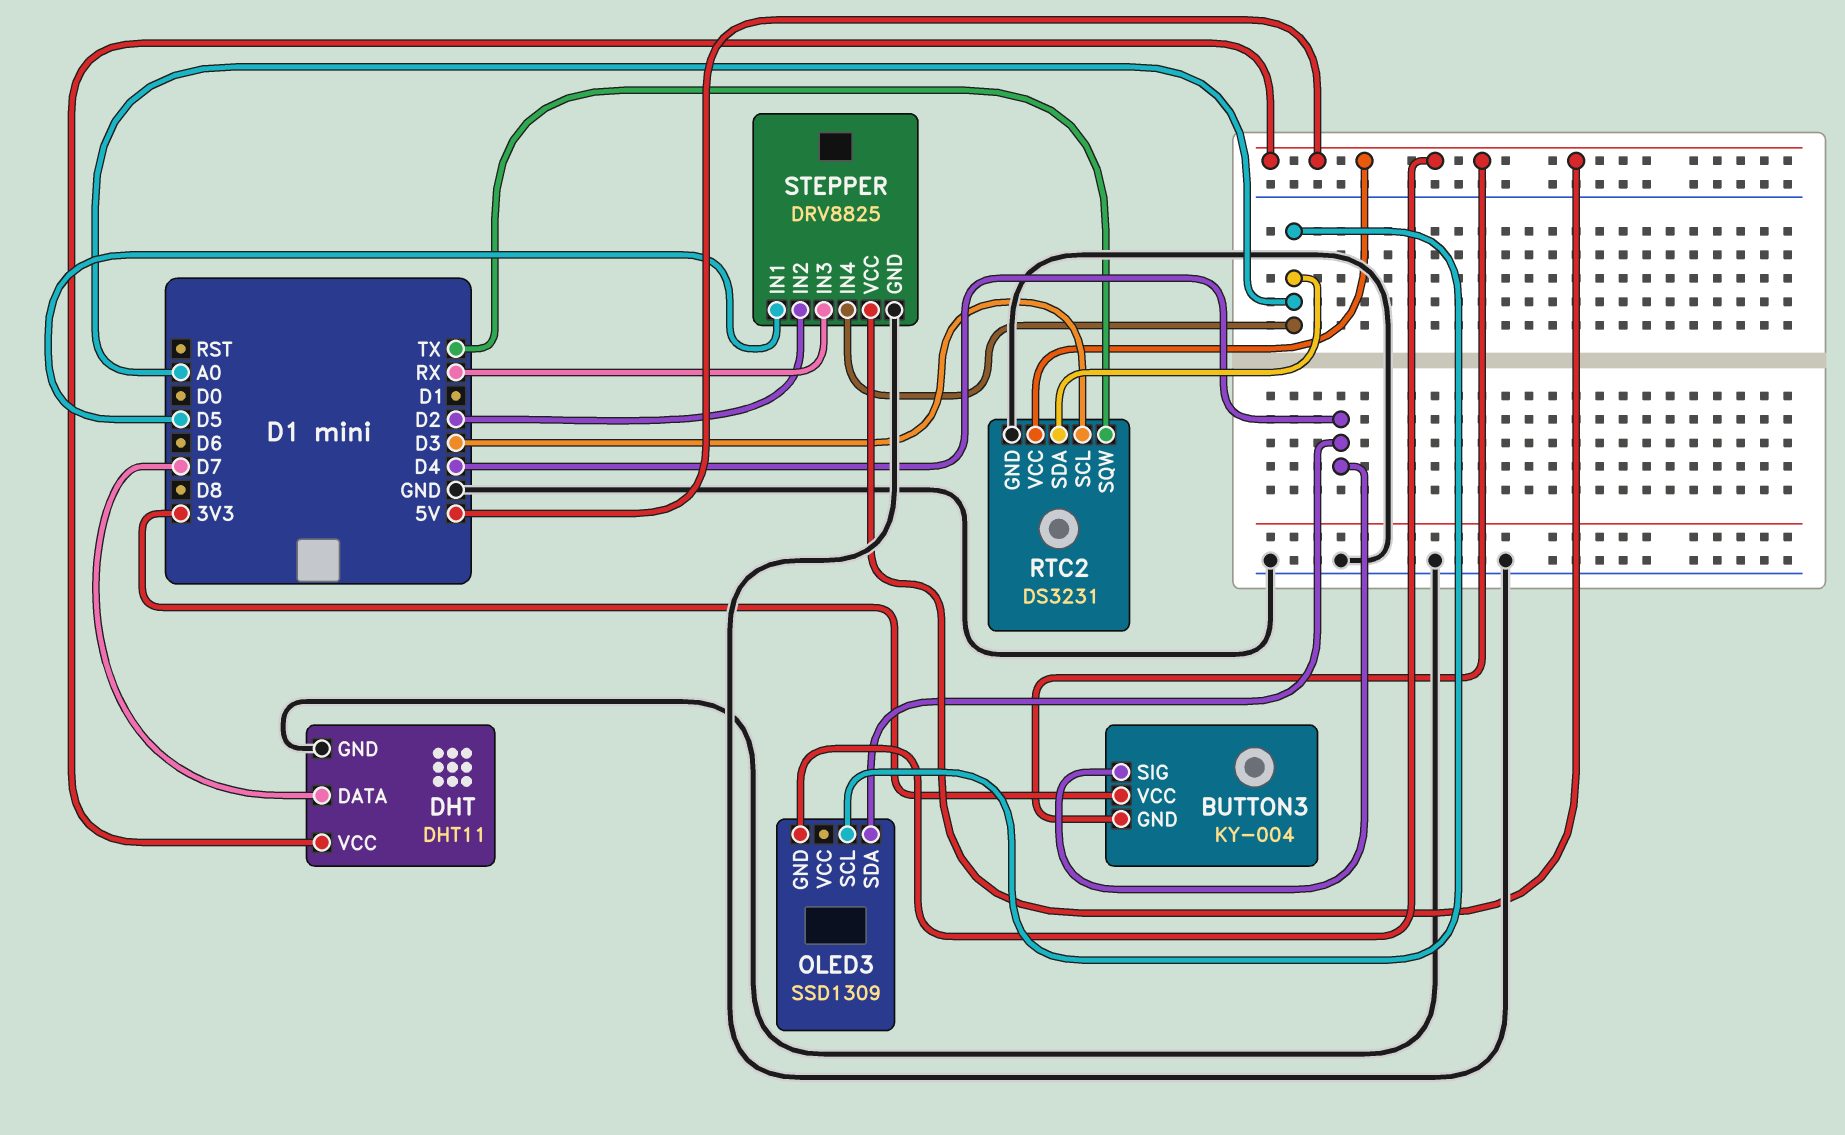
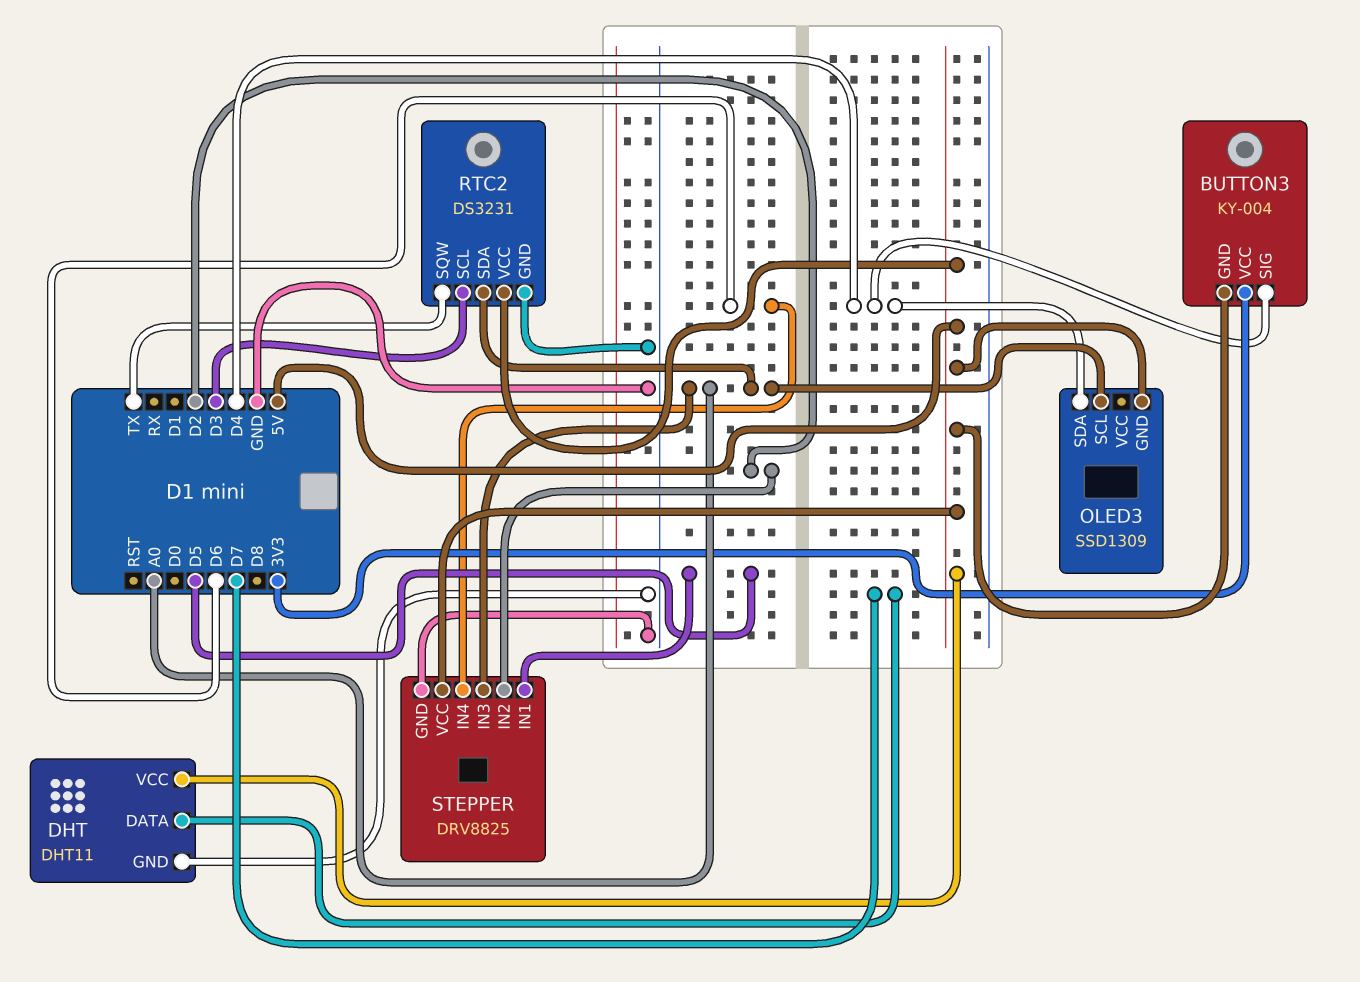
STEPPER pin IN3: RX -> A0
STEPPER pin IN4: A0 -> D6

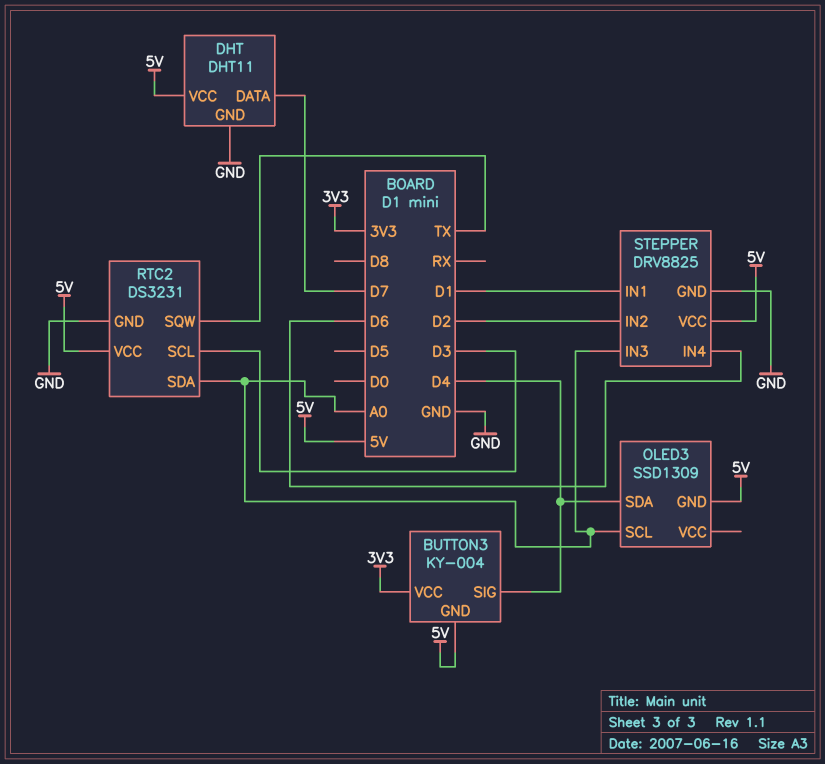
STEPPER pin IN1: D5 -> D1

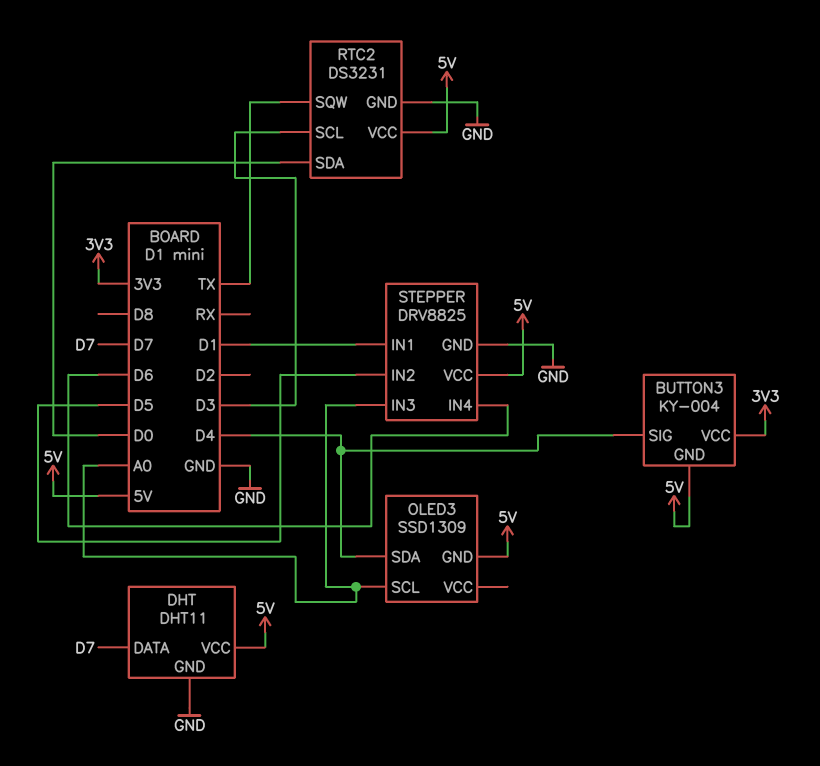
RTC2 pin SDA: A0 -> D0
STEPPER pin IN2: D2 -> D5

